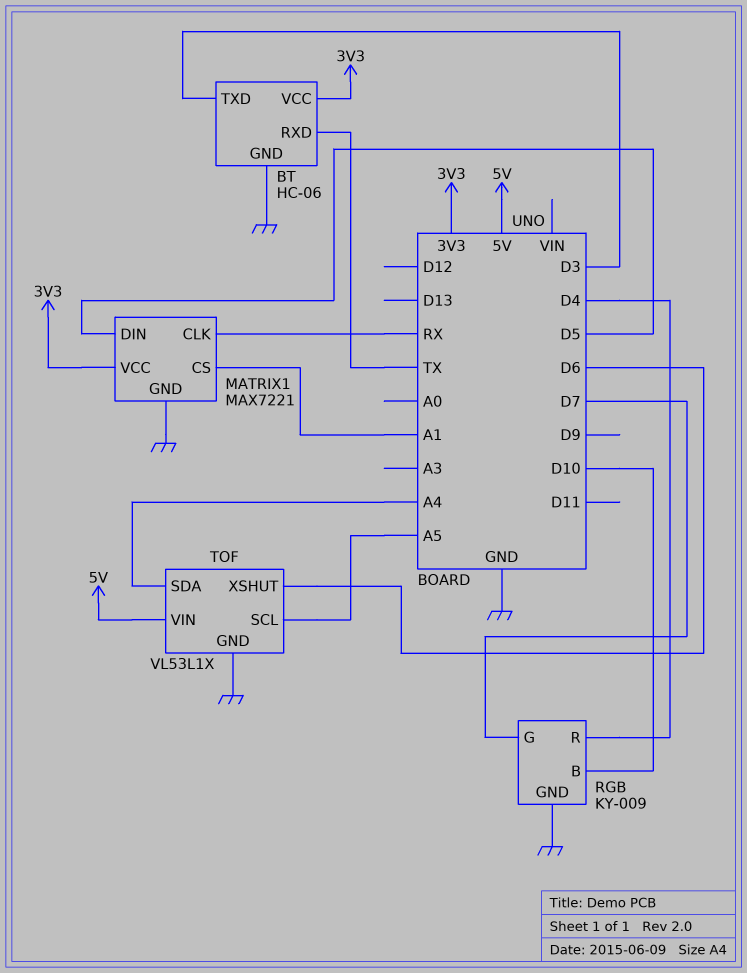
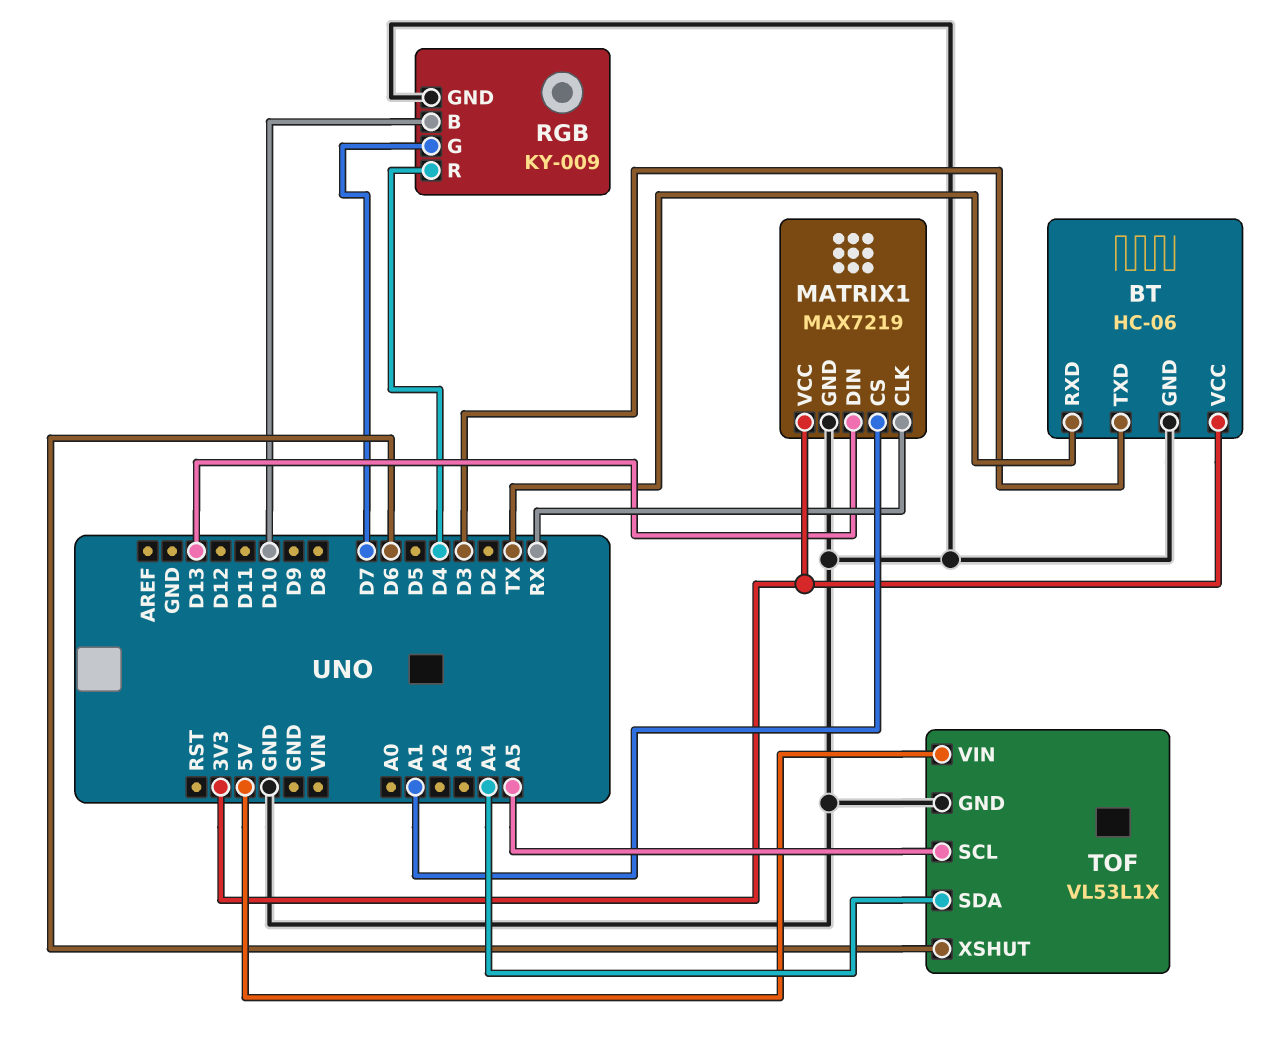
MATRIX1: MAX7221 -> MAX7219
MATRIX1 pin DIN: D5 -> D13

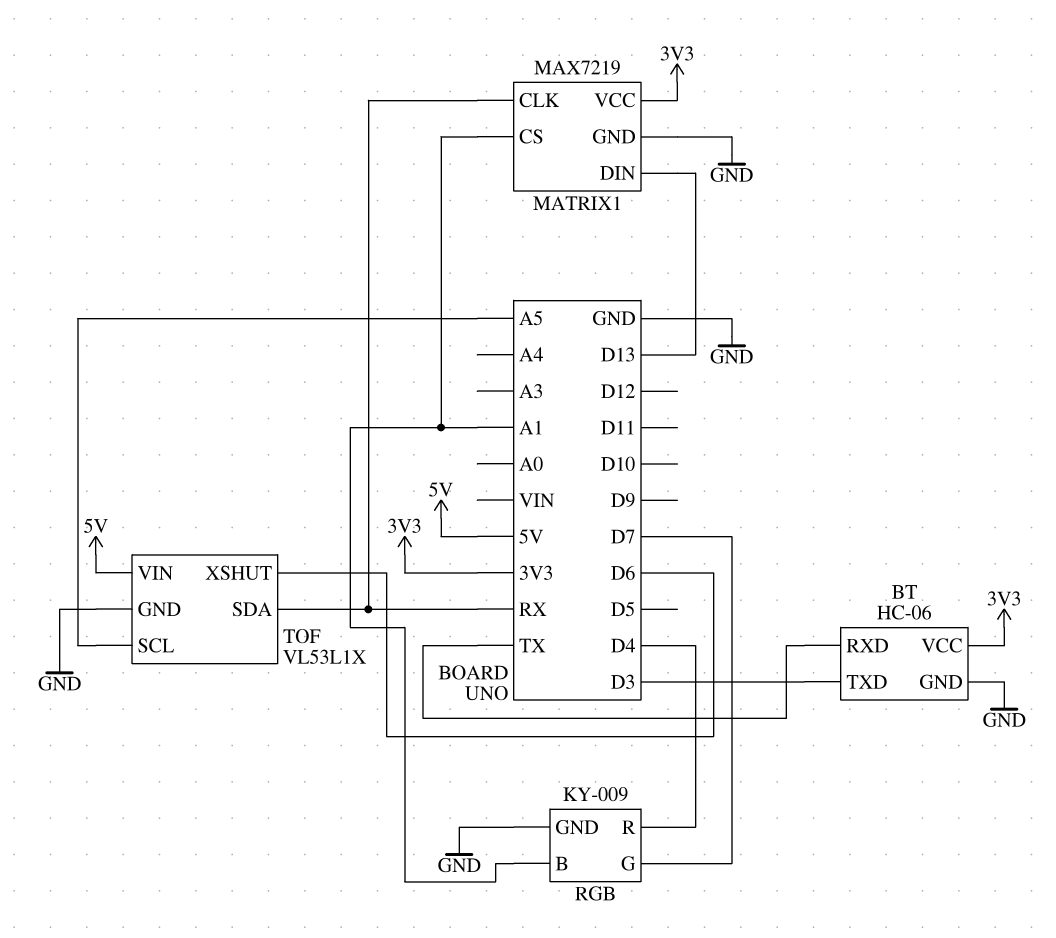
RGB pin B: D10 -> A1
TOF pin SDA: A4 -> RX

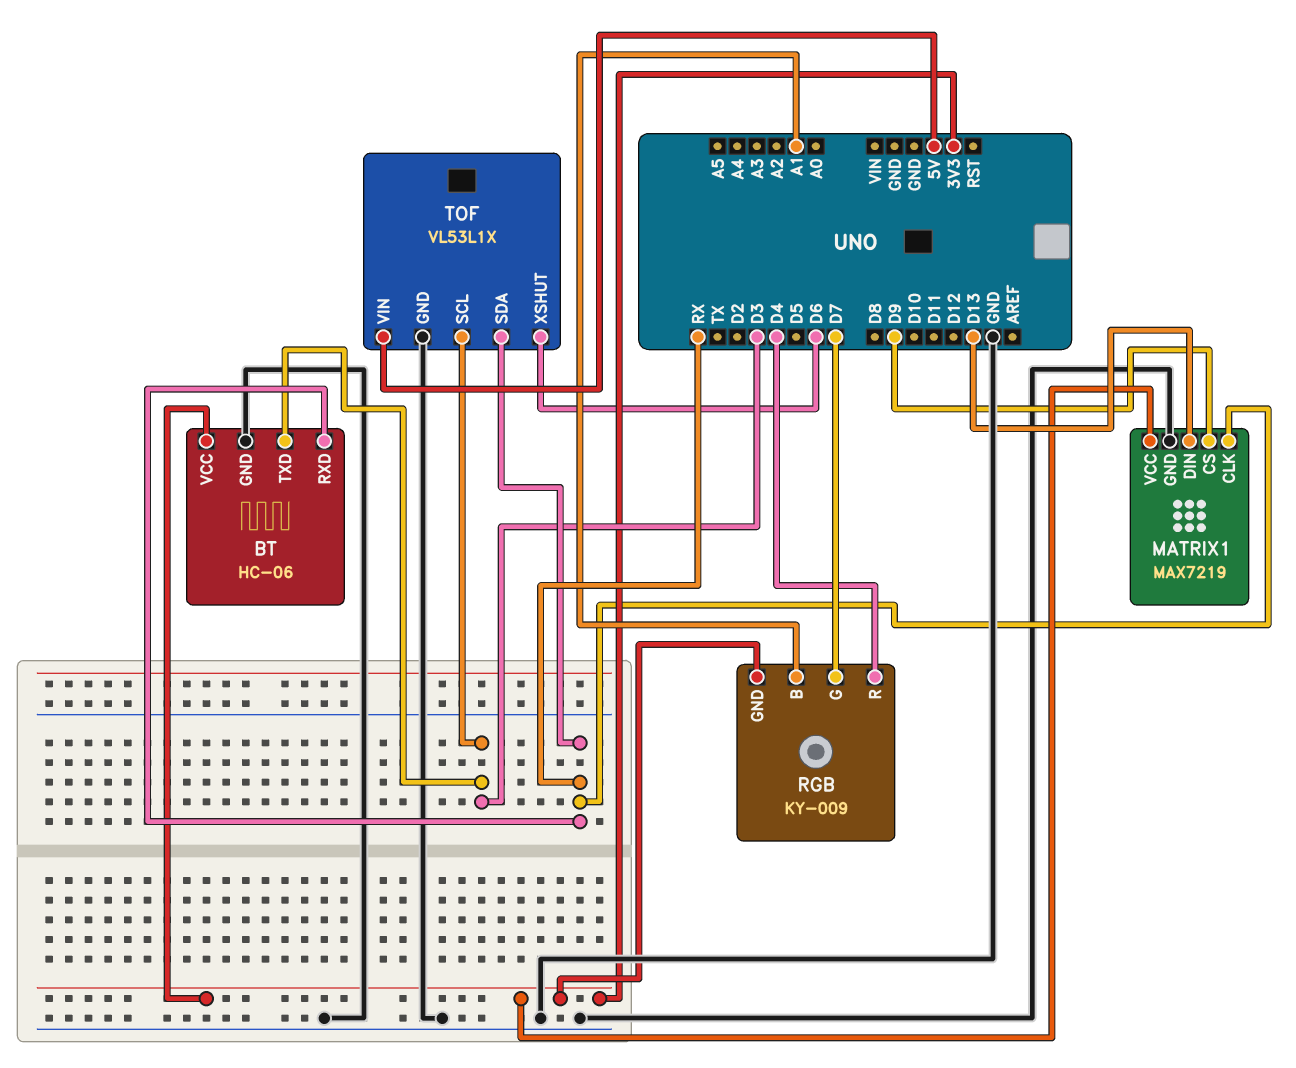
BT pin RXD: TX -> RX
MATRIX1 pin CS: A1 -> D9
RGB pin GND: GND -> 3V3
TOF pin SCL: A5 -> D3

